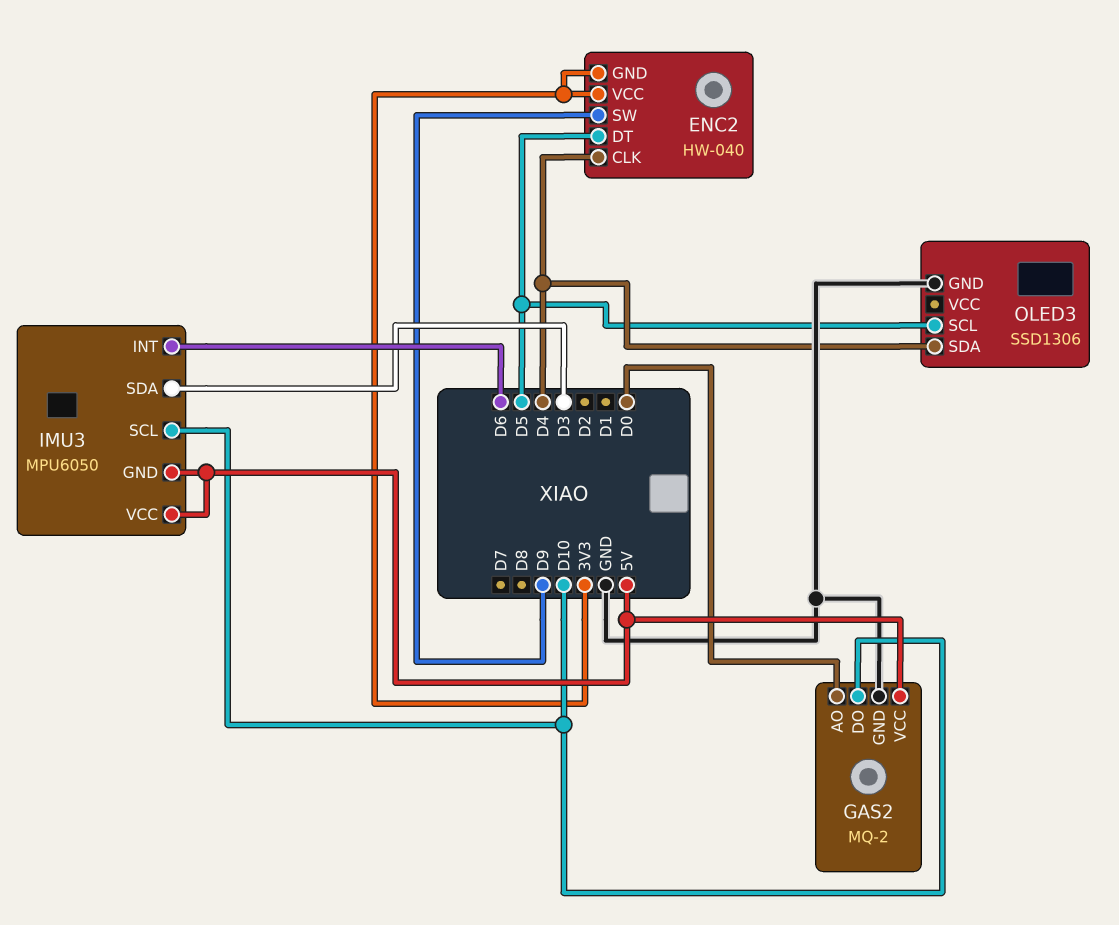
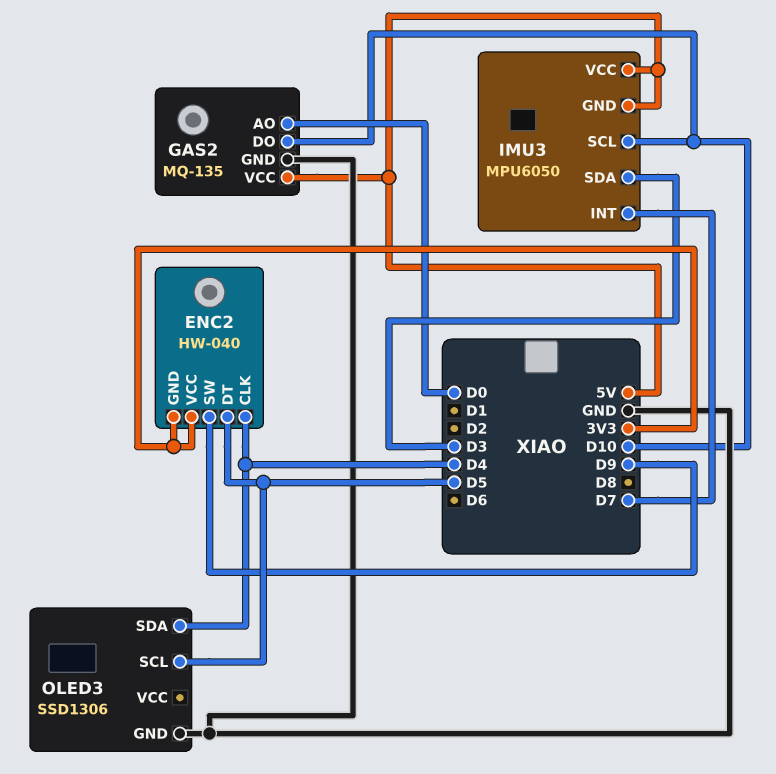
GAS2: MQ-2 -> MQ-135
IMU3 pin INT: D6 -> D7

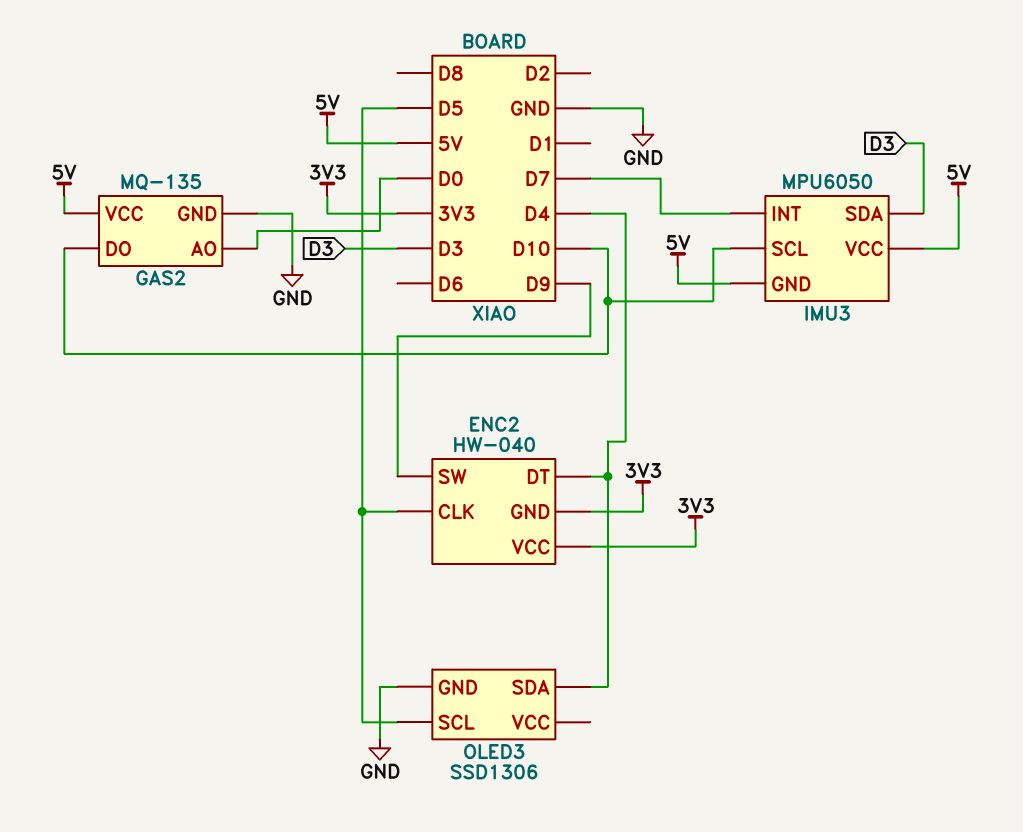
ENC2 pin CLK: D4 -> D5
ENC2 pin DT: D5 -> D4

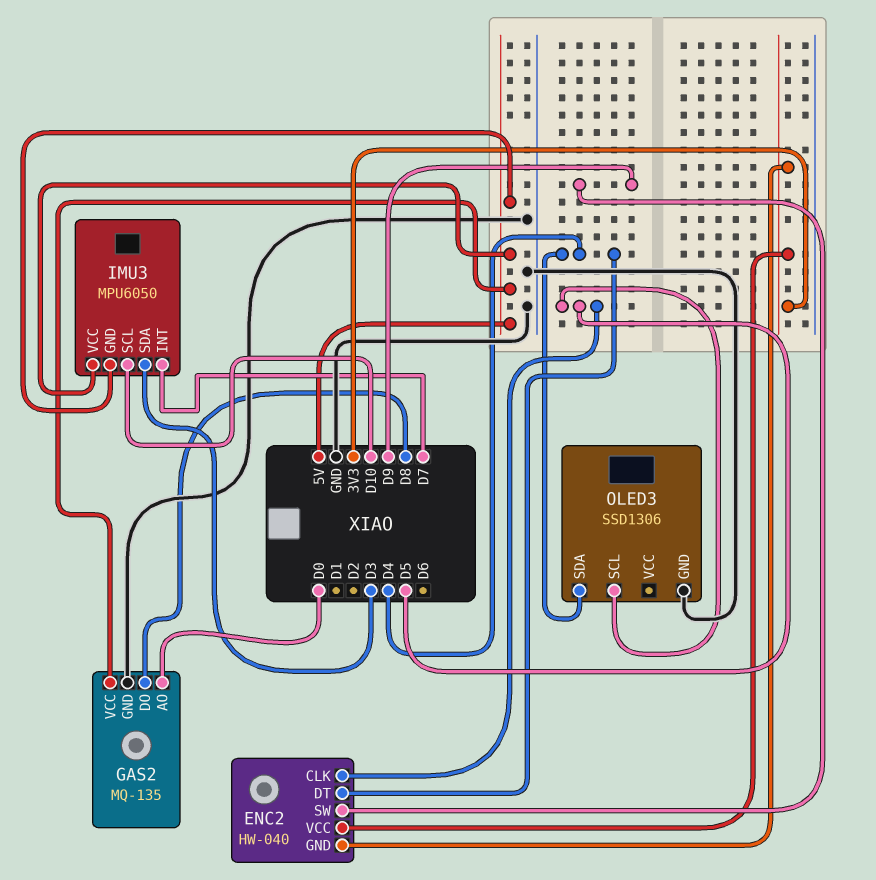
GAS2 pin DO: D10 -> D8

